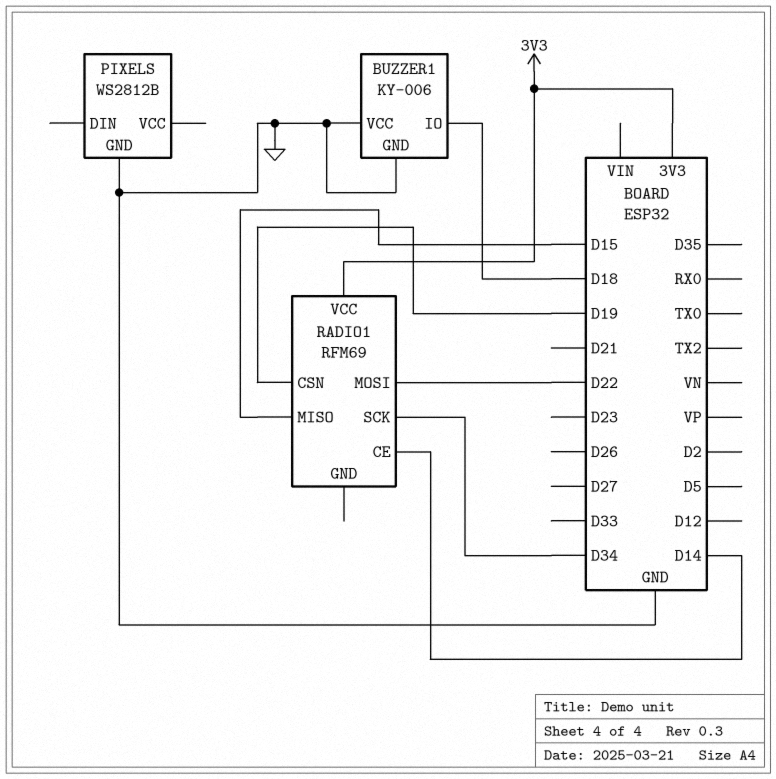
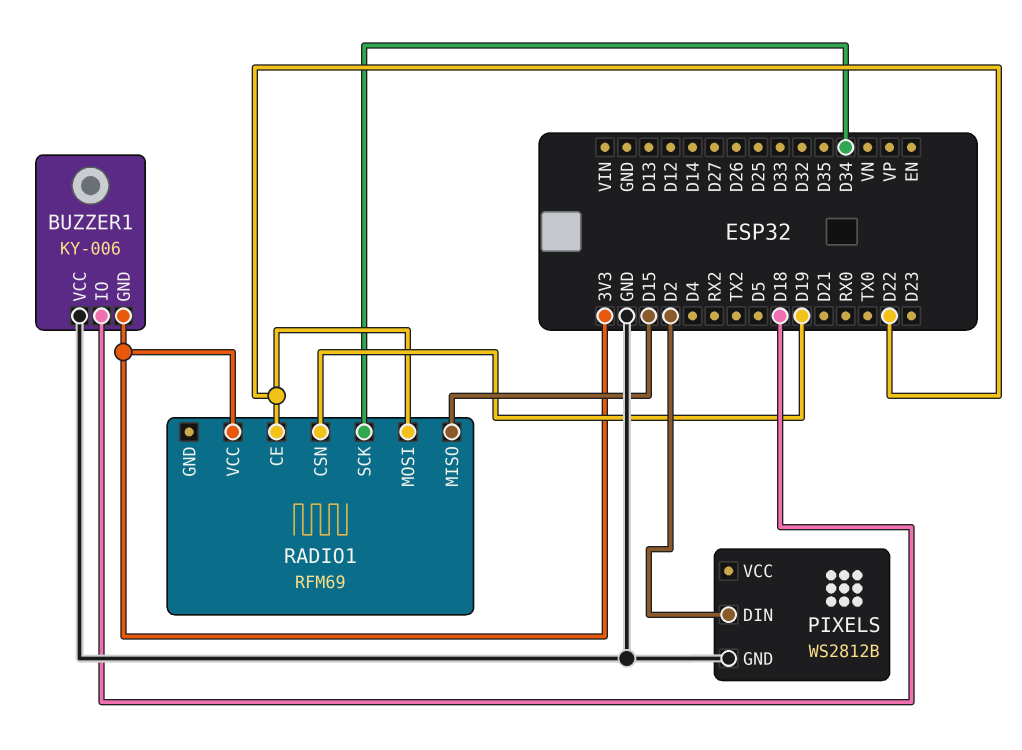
BUZZER1 pin GND: GND -> 3V3
PIXELS pin DIN: none -> D2
RADIO1 pin CE: D14 -> D22

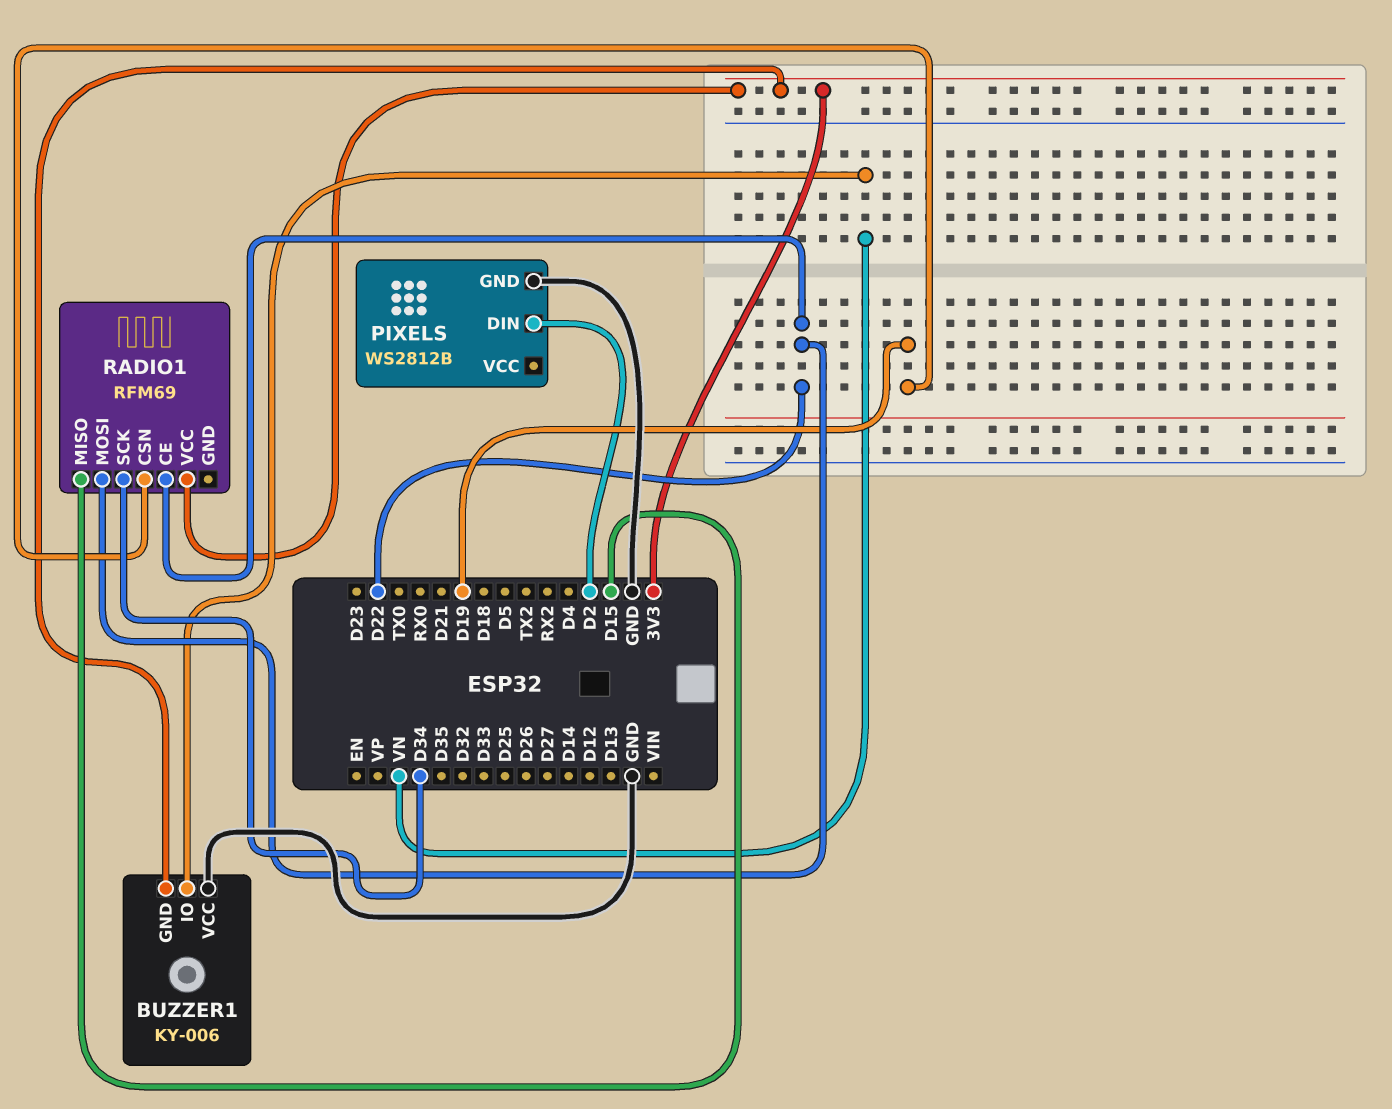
BUZZER1 pin IO: D18 -> VN

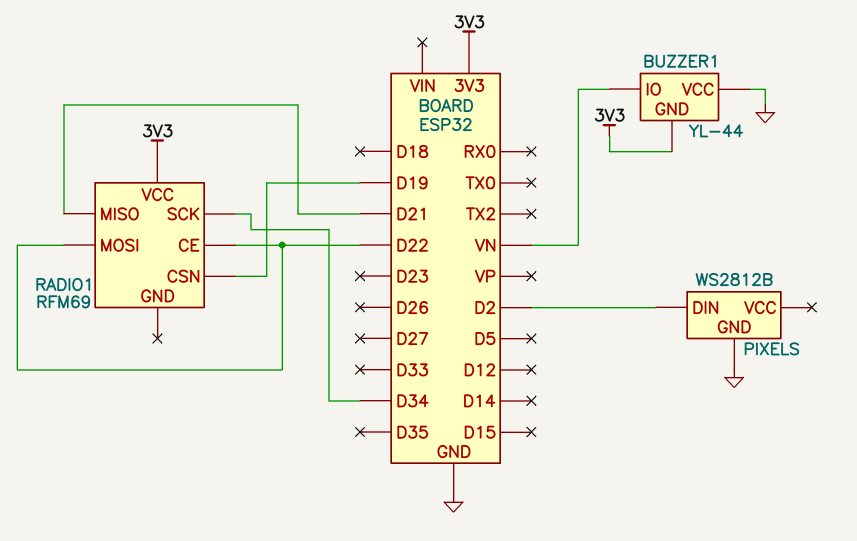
BUZZER1: KY-006 -> YL-44
RADIO1 pin MISO: D15 -> D21

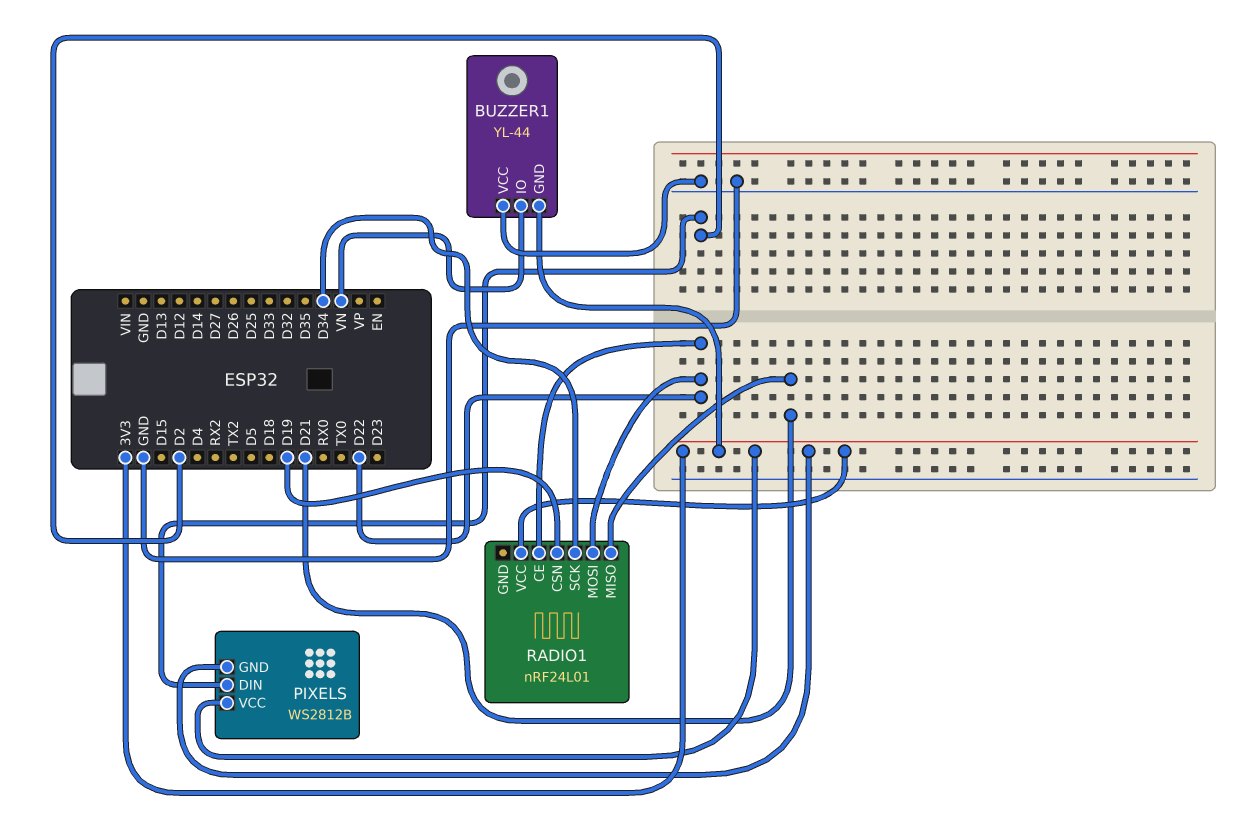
PIXELS pin GND: GND -> 3V3
PIXELS pin VCC: none -> 3V3
RADIO1: RFM69 -> nRF24L01

